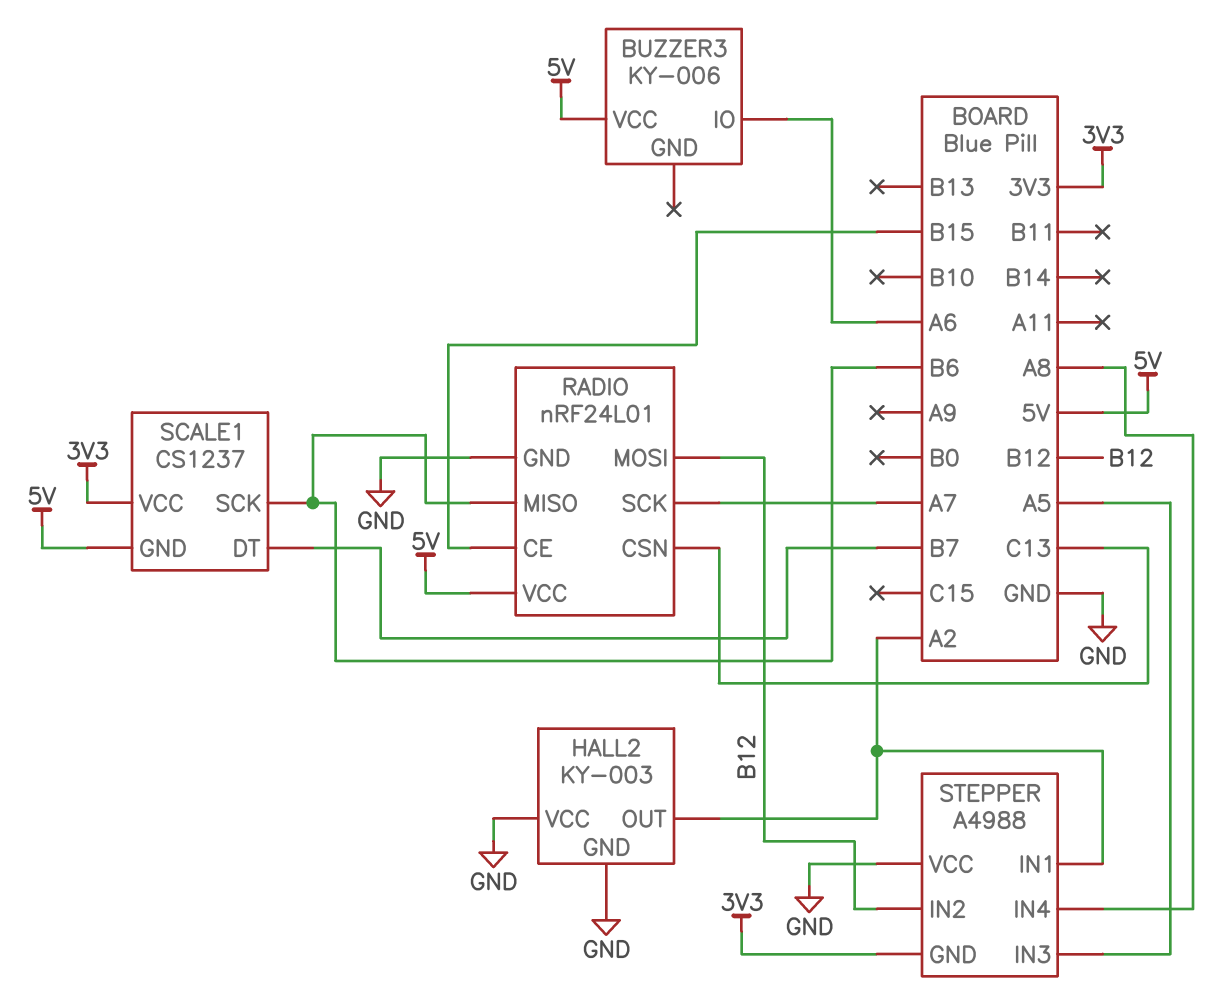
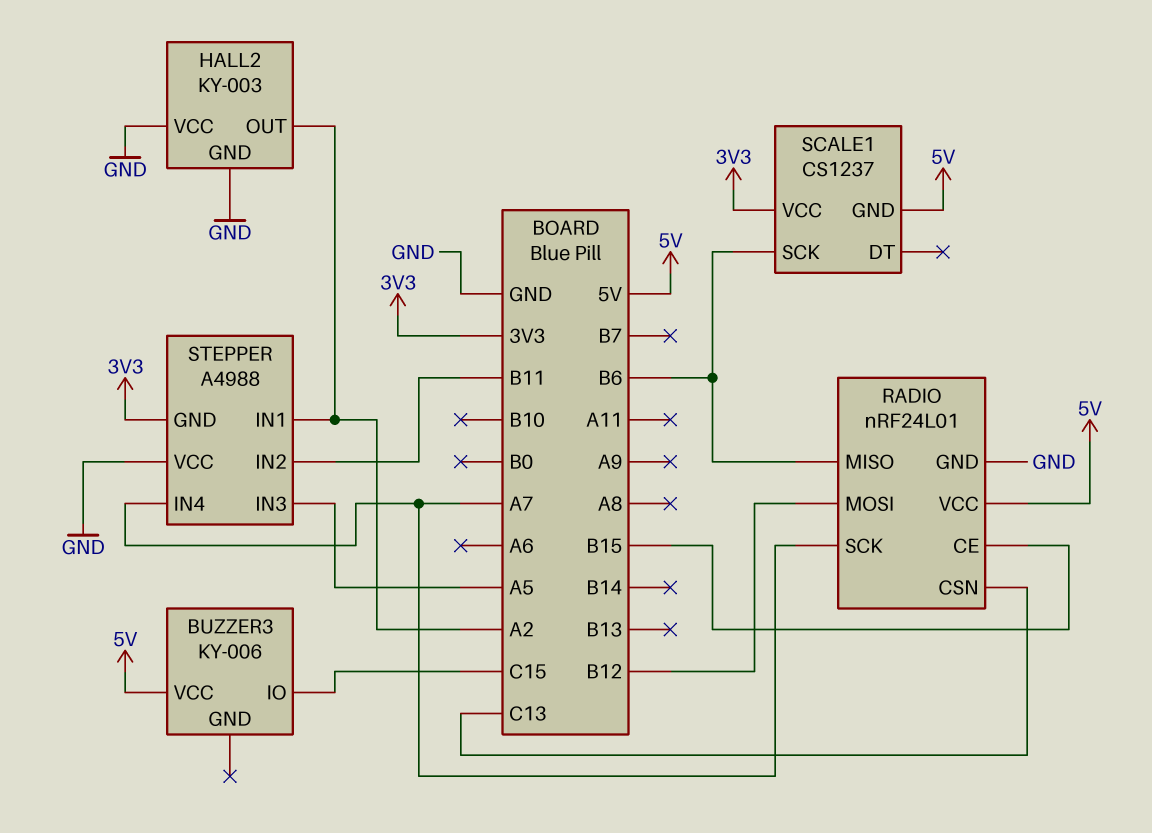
BUZZER3 pin IO: A6 -> C15
SCALE1 pin DT: B7 -> none
STEPPER pin IN2: B12 -> B11
STEPPER pin IN4: A8 -> A7

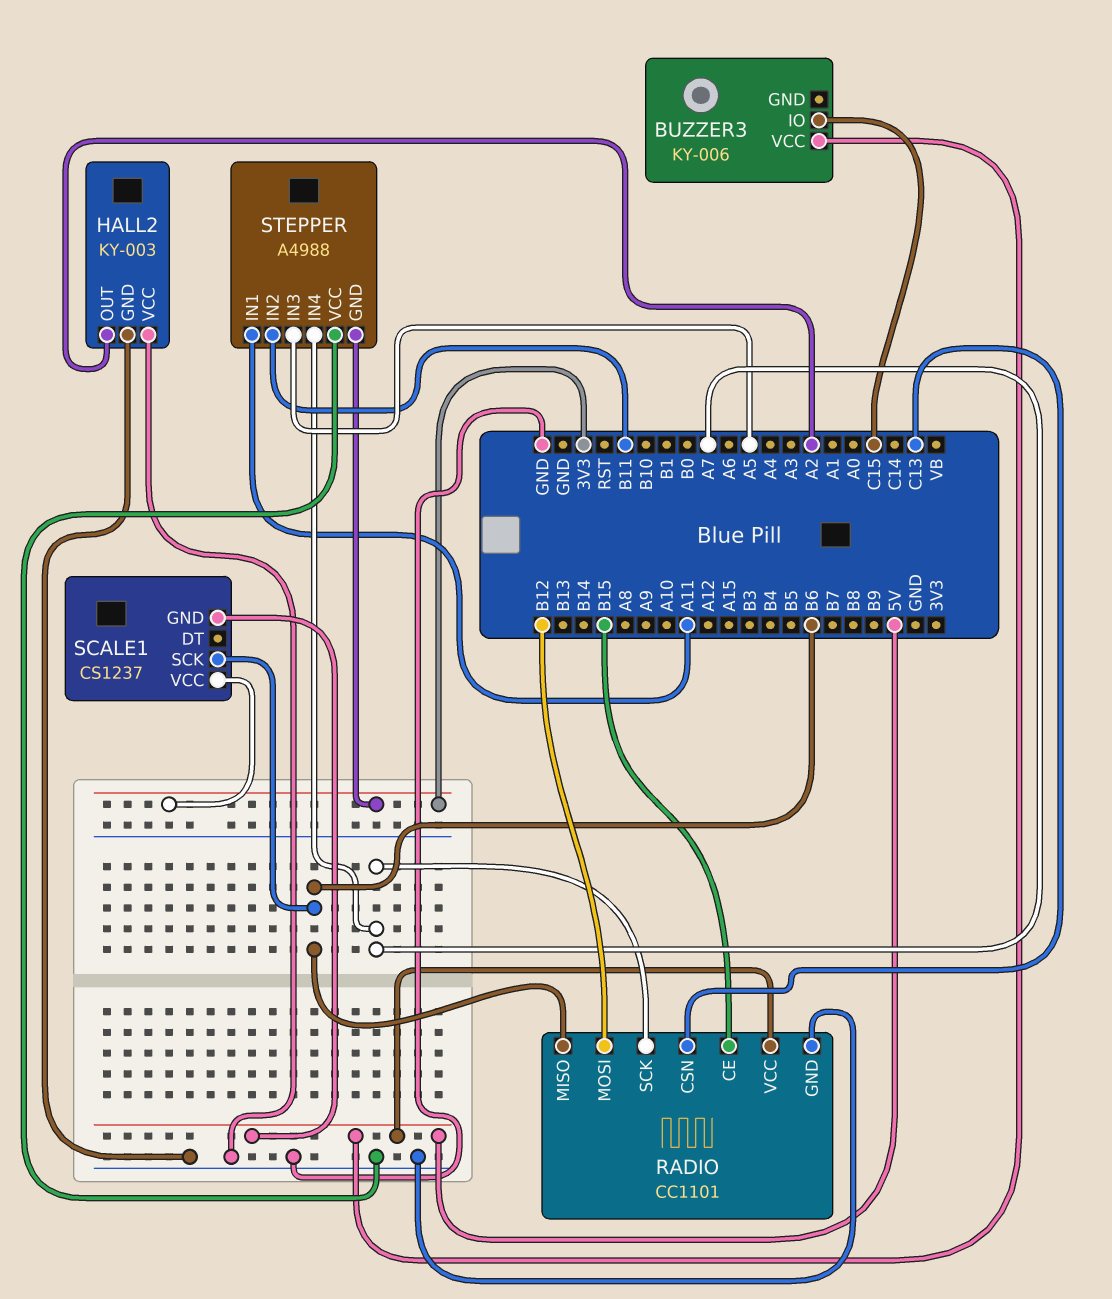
RADIO: nRF24L01 -> CC1101
STEPPER pin IN1: A2 -> A11

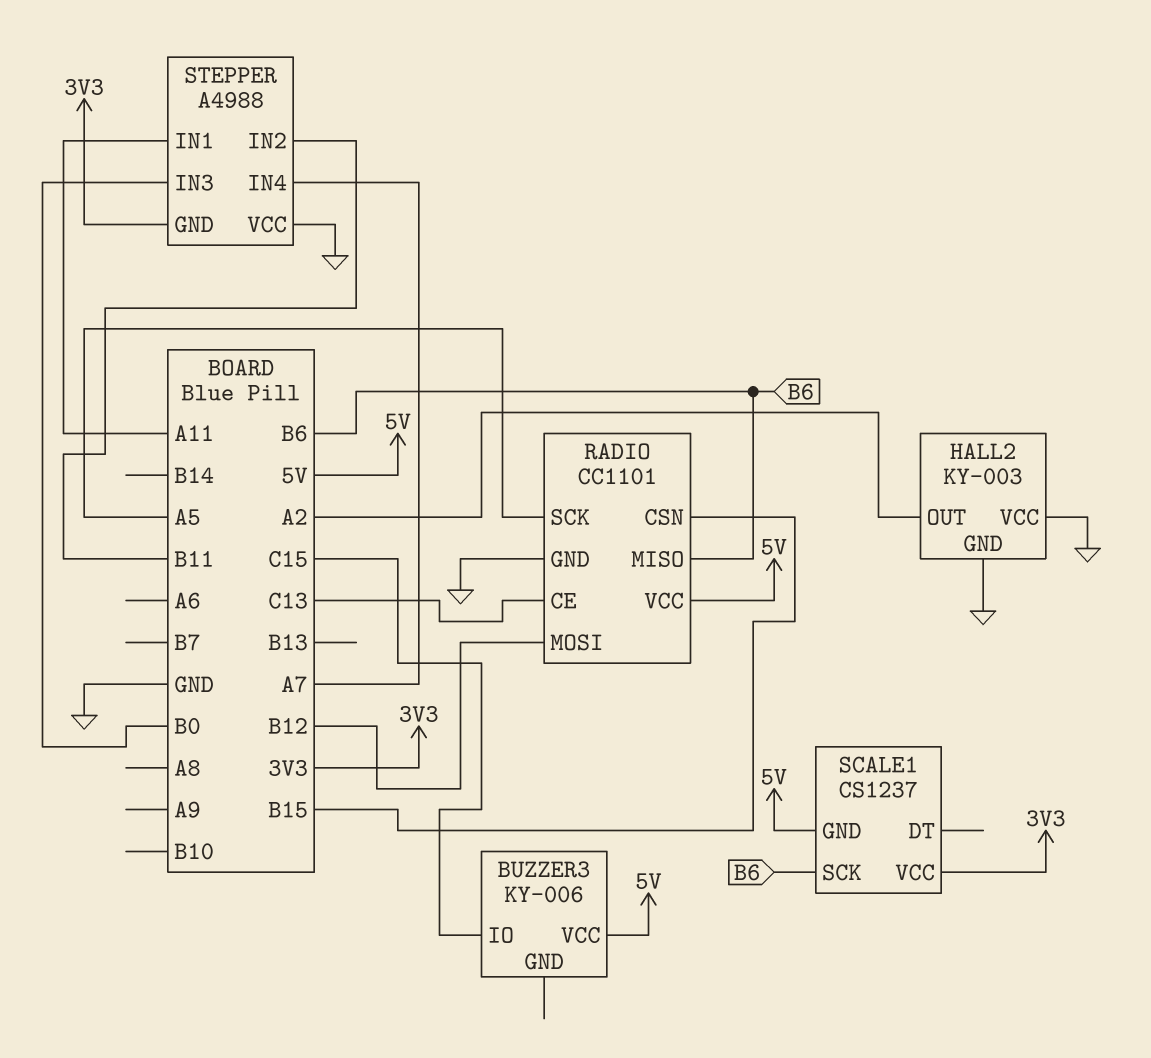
RADIO pin CE: B15 -> C13
RADIO pin CSN: C13 -> B15
RADIO pin SCK: A7 -> A5
STEPPER pin IN3: A5 -> B0

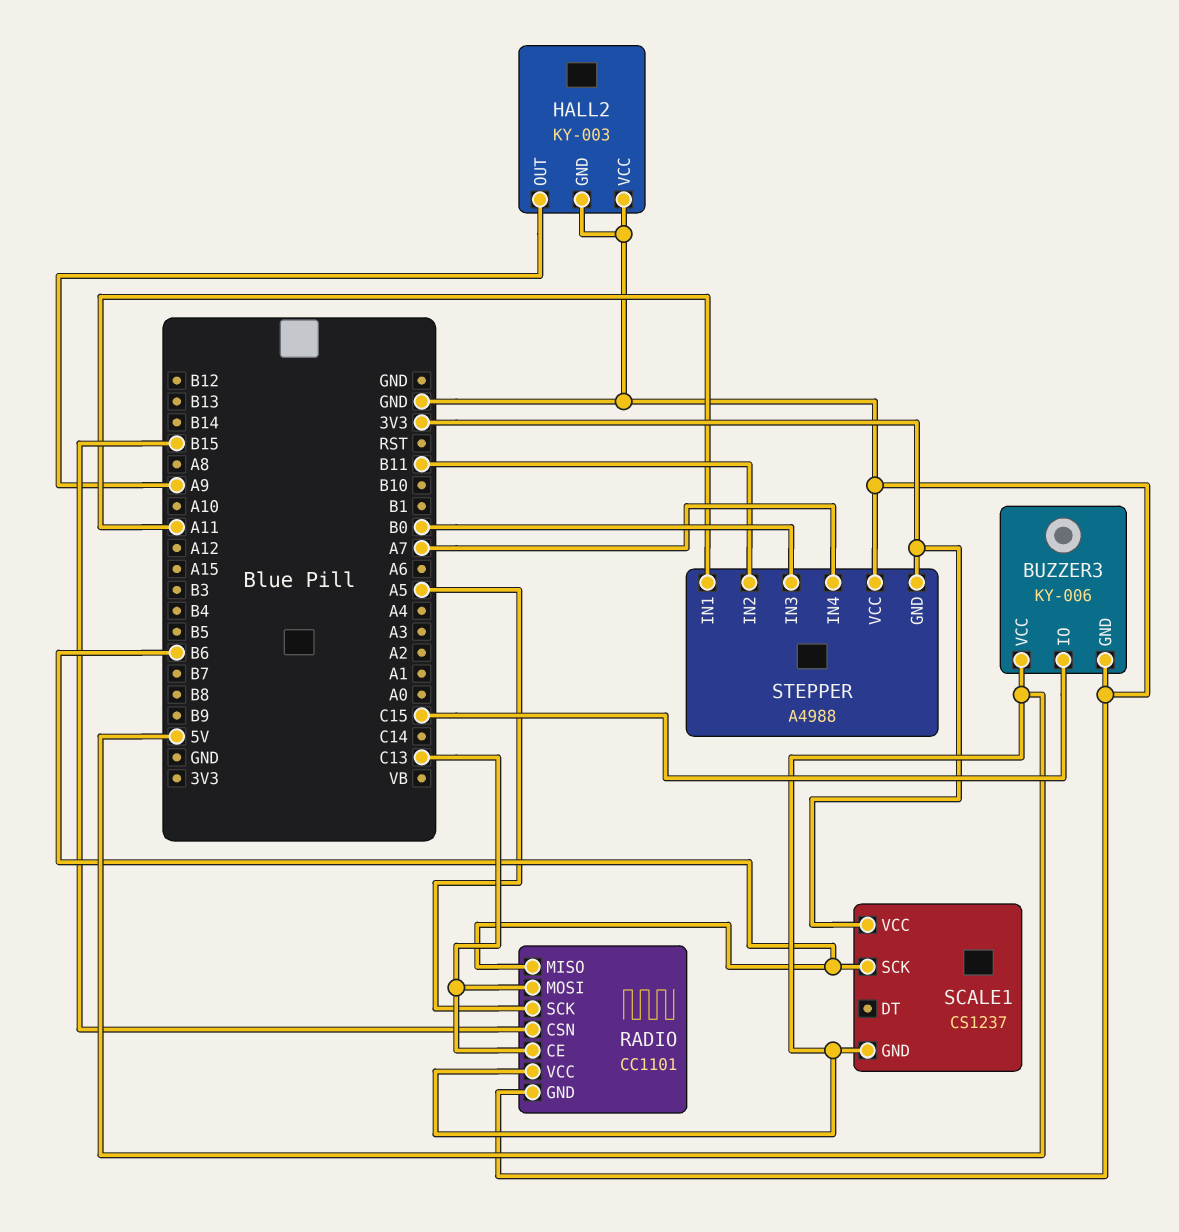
BUZZER3 pin GND: none -> GND
HALL2 pin OUT: A2 -> A9
RADIO pin MOSI: B12 -> C13

